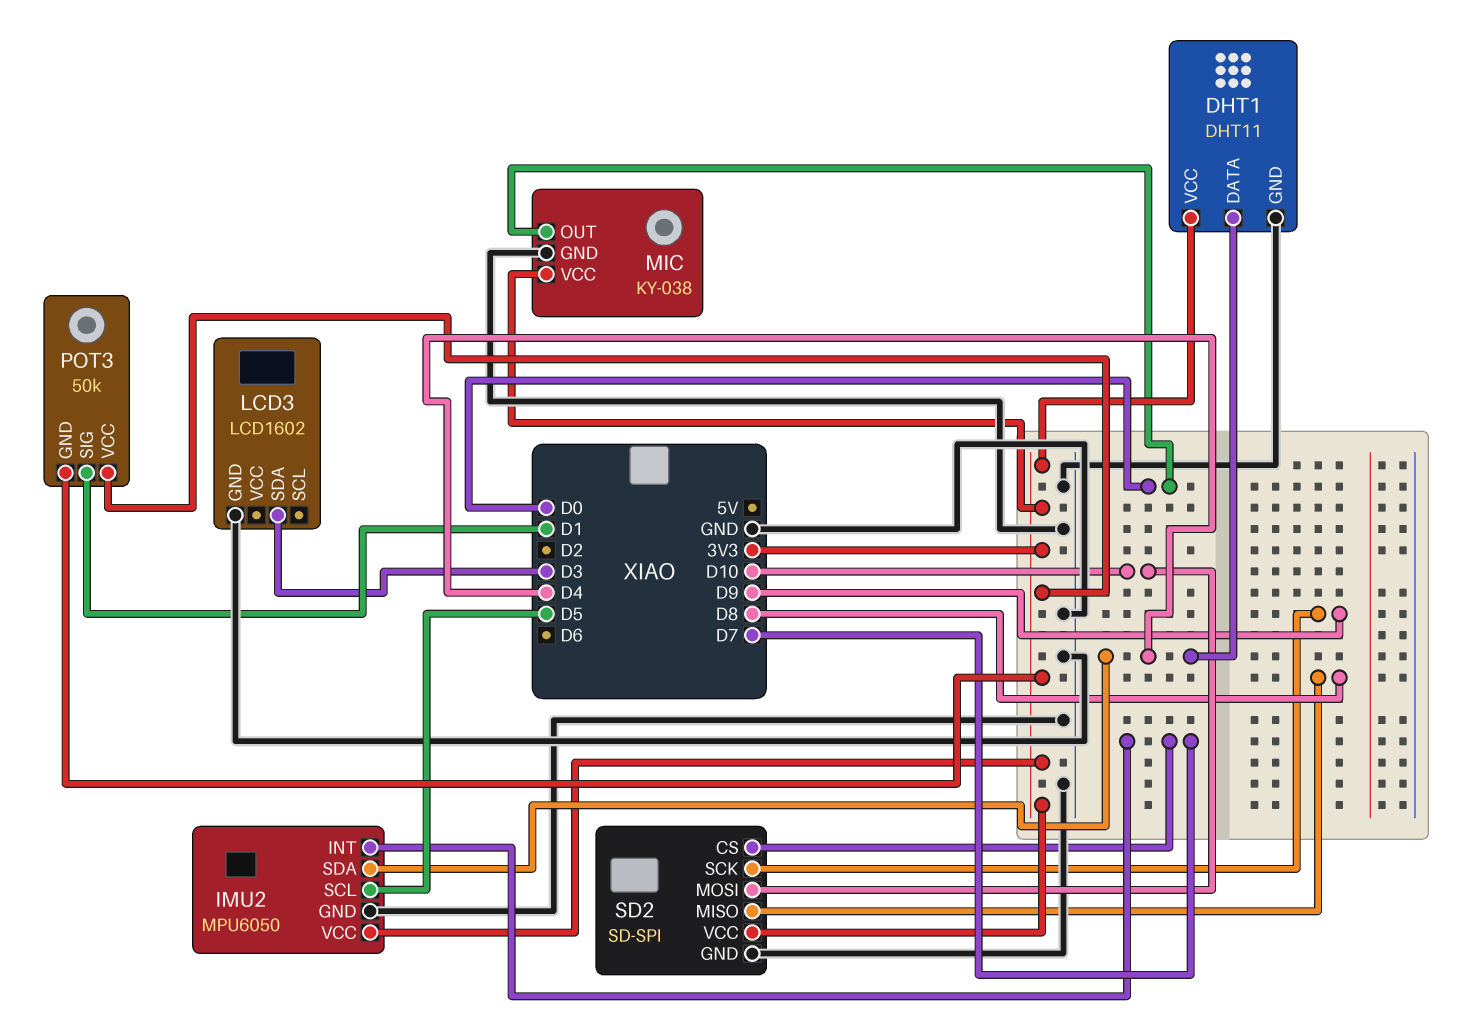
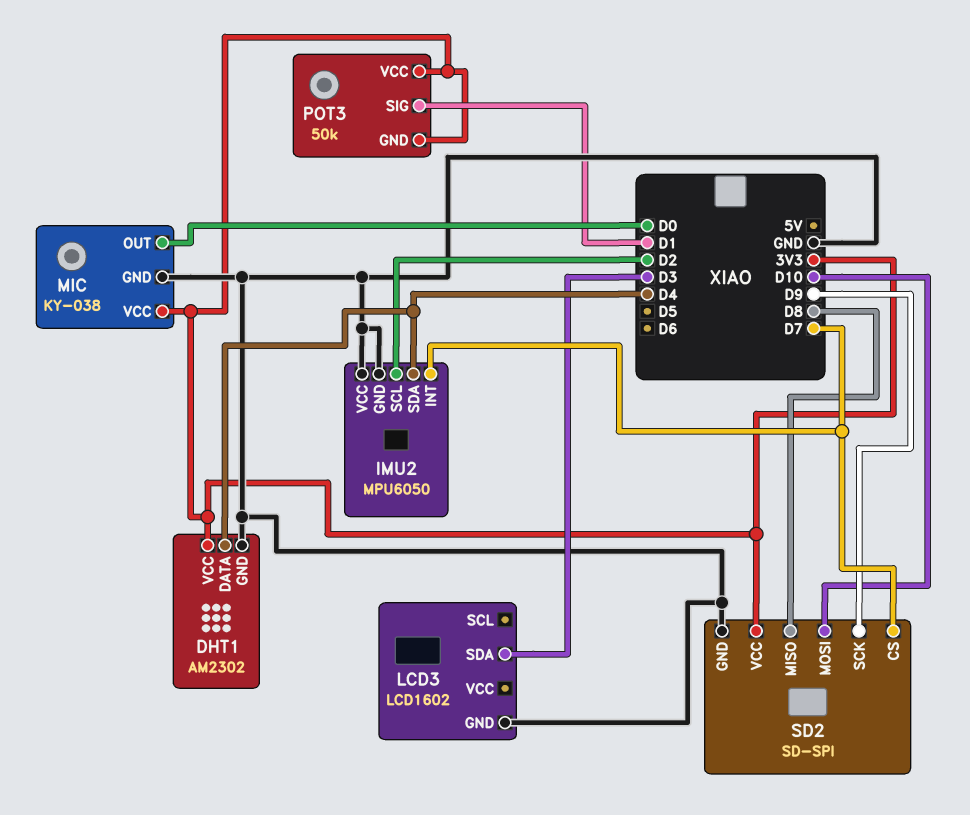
DHT1: DHT11 -> AM2302
IMU2 pin SCL: D5 -> D2
IMU2 pin VCC: 3V3 -> GND

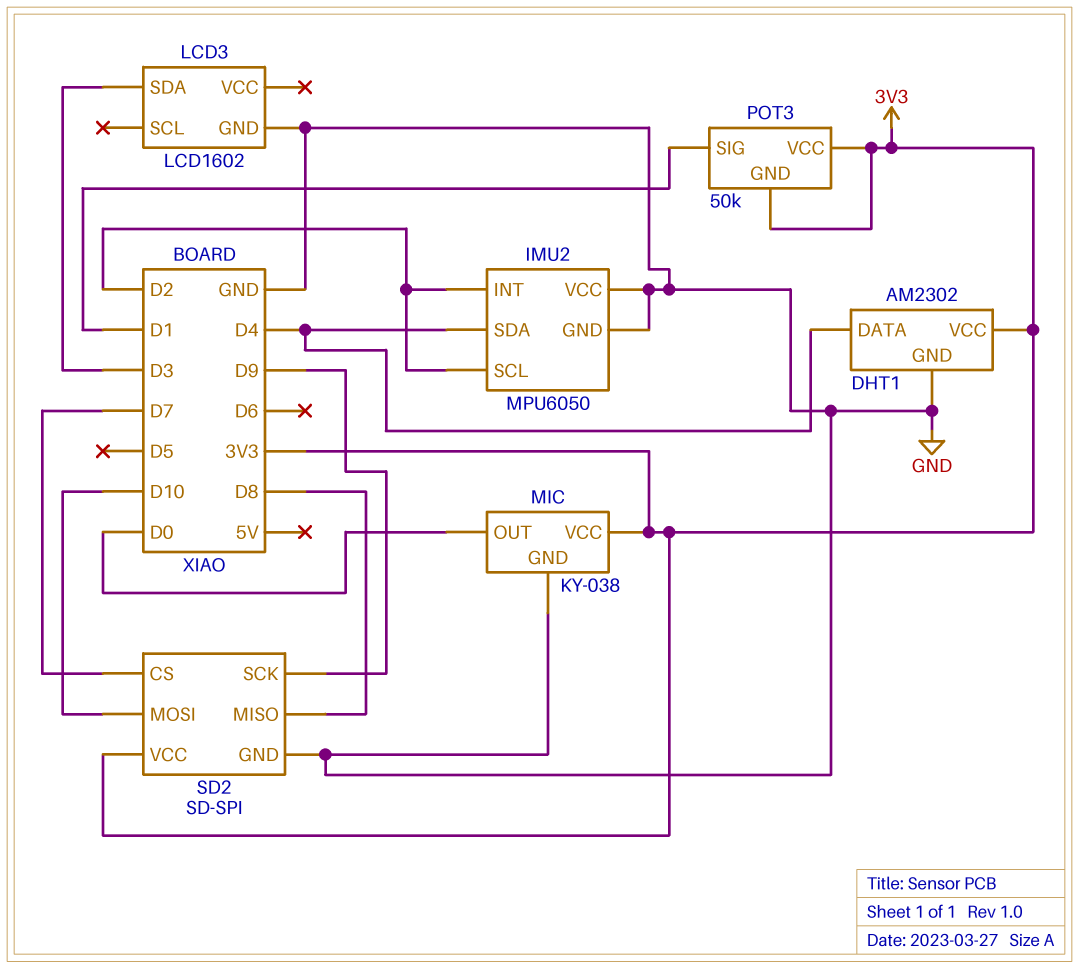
IMU2 pin INT: D7 -> D2

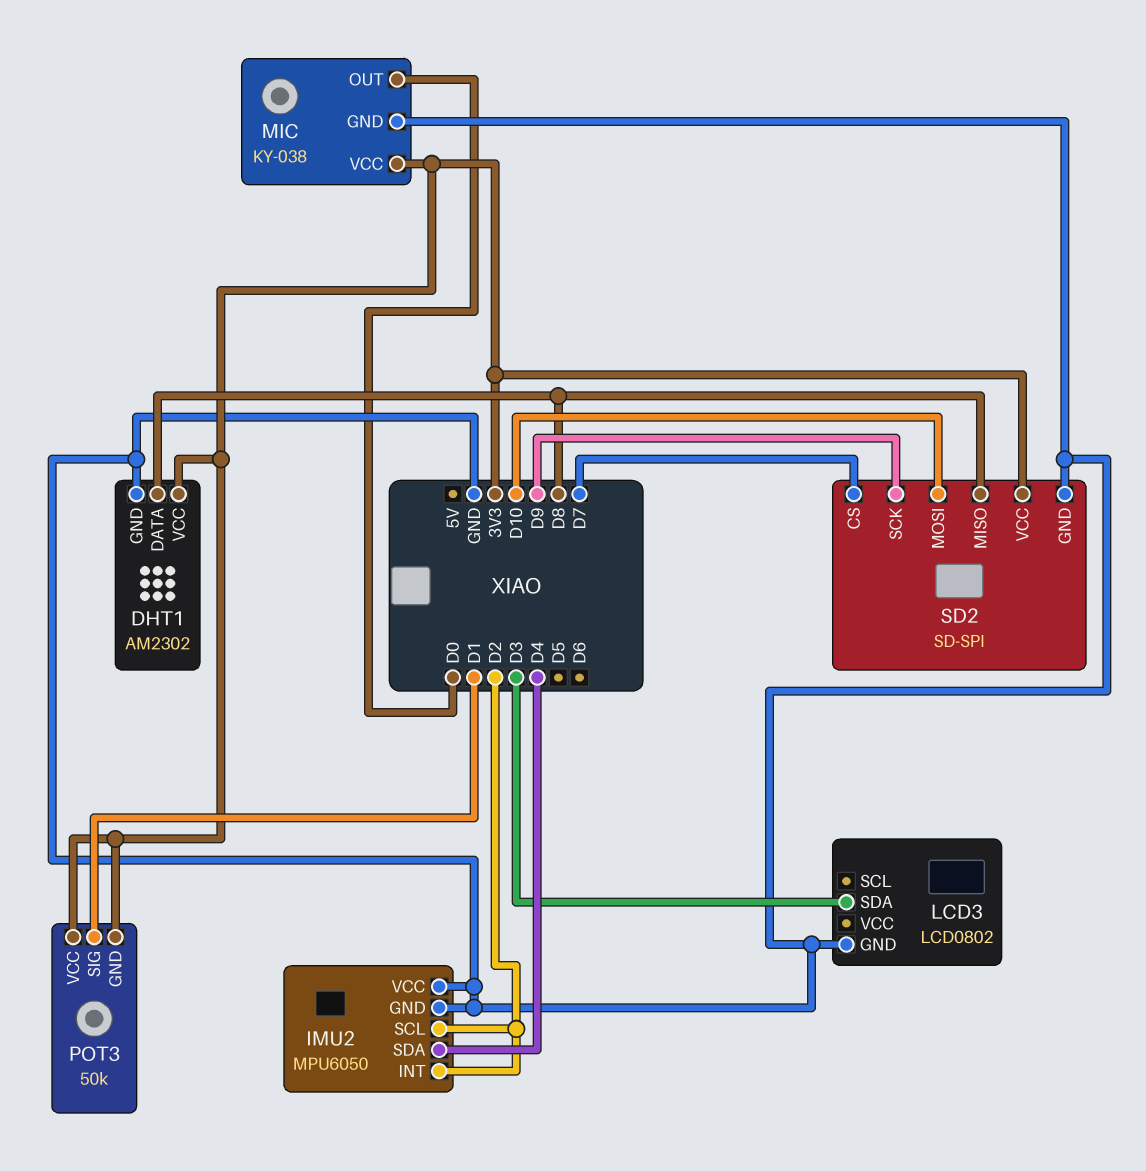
DHT1 pin DATA: D4 -> D8
LCD3: LCD1602 -> LCD0802

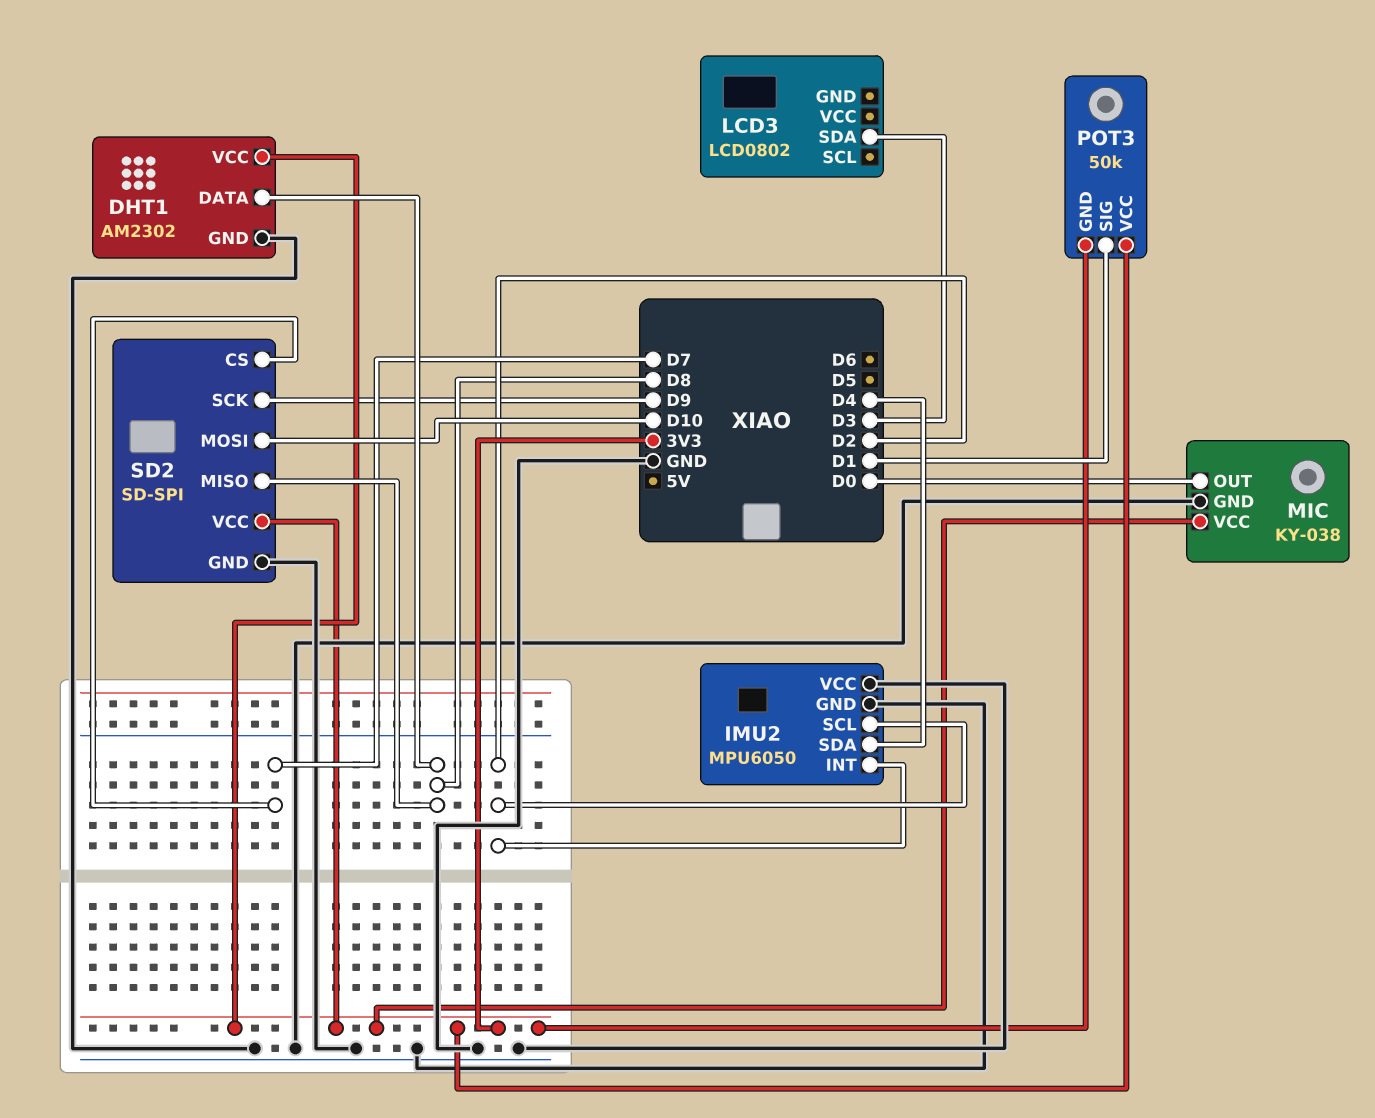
LCD3 pin GND: GND -> none

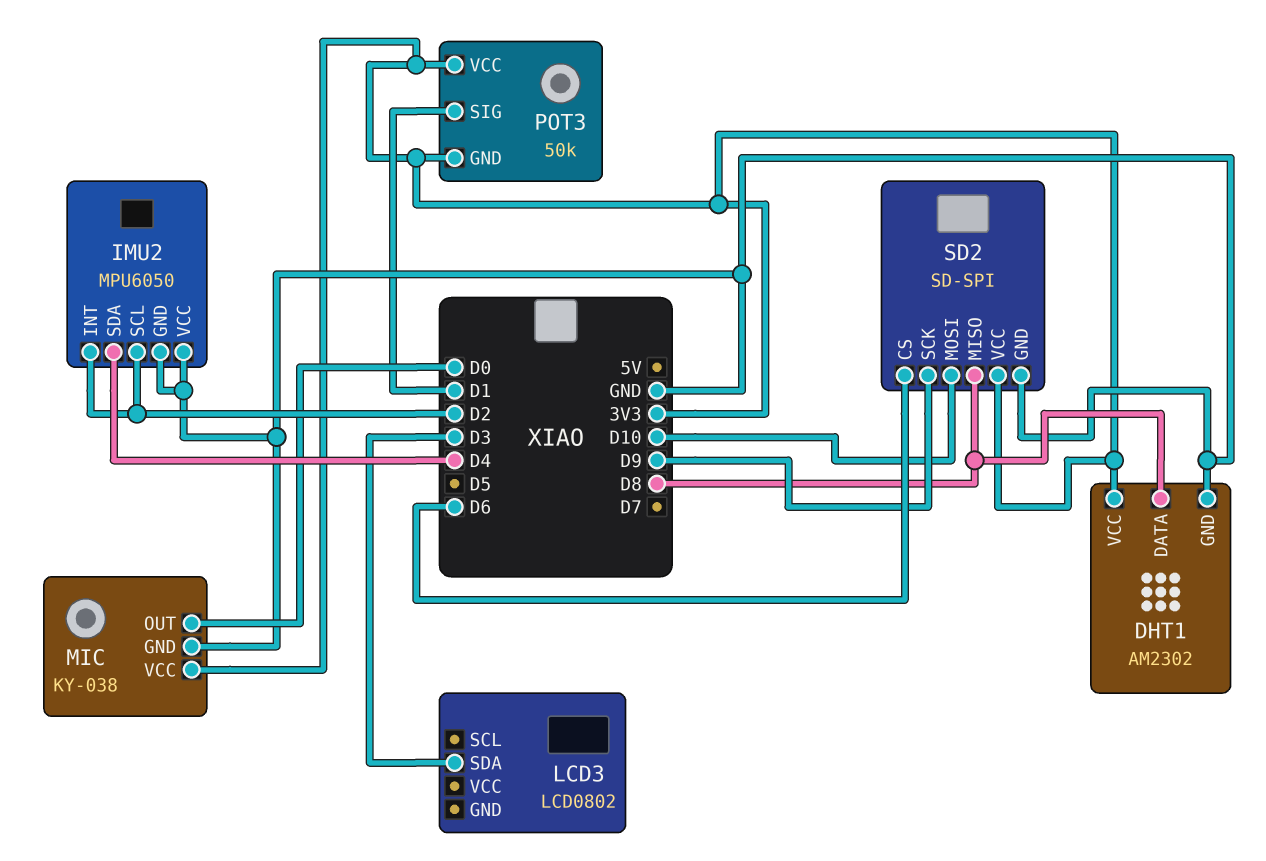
SD2 pin CS: D7 -> D6

